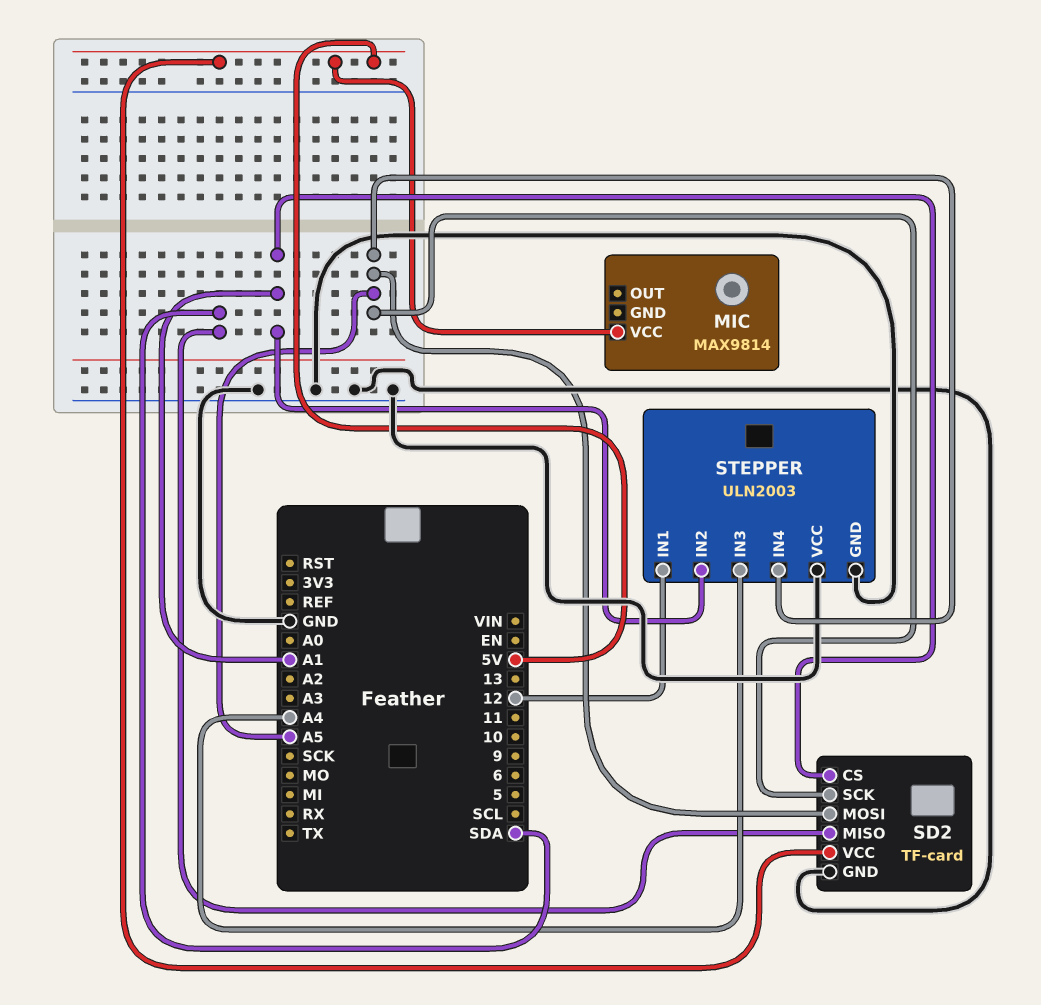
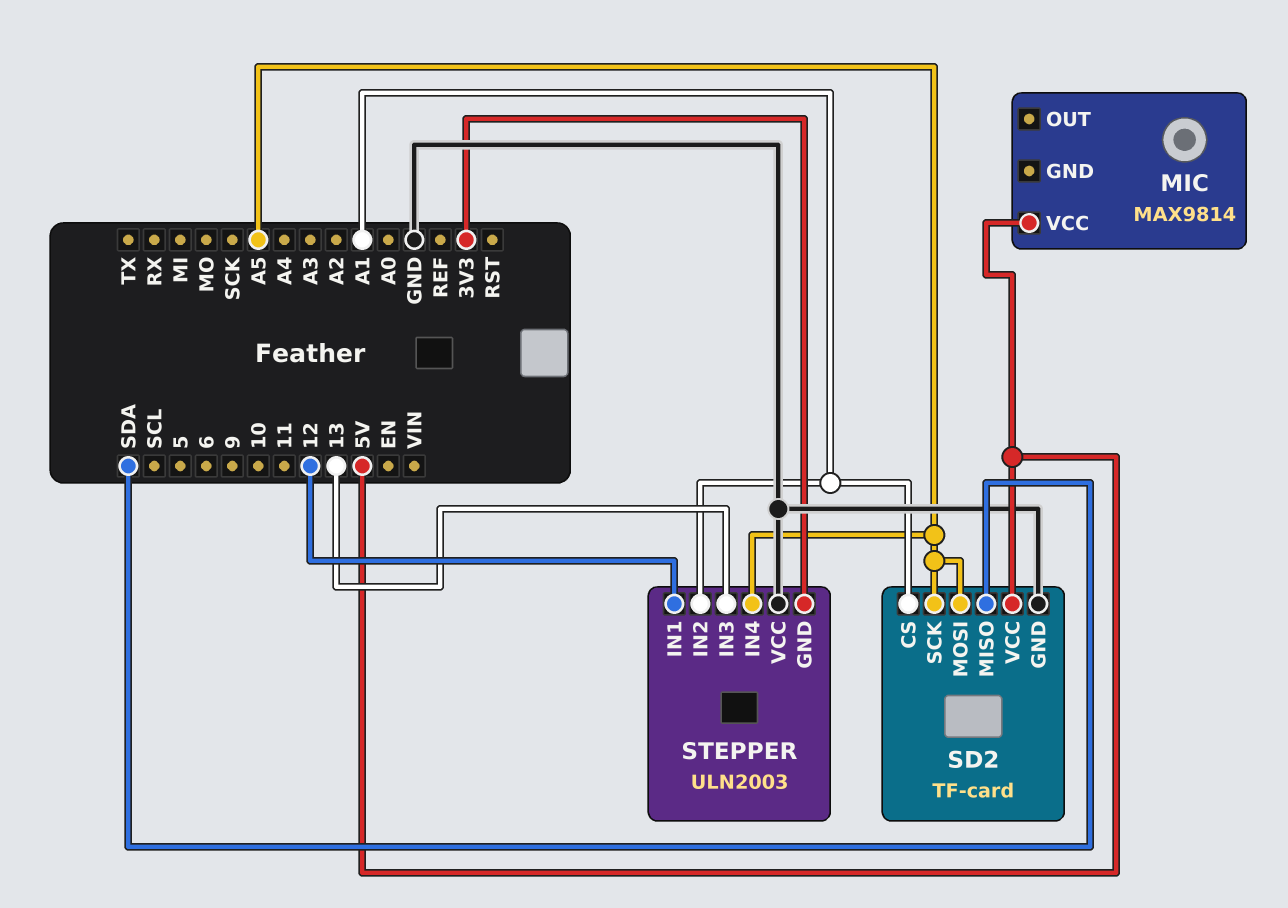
STEPPER pin GND: GND -> 3V3
STEPPER pin IN3: A4 -> 13

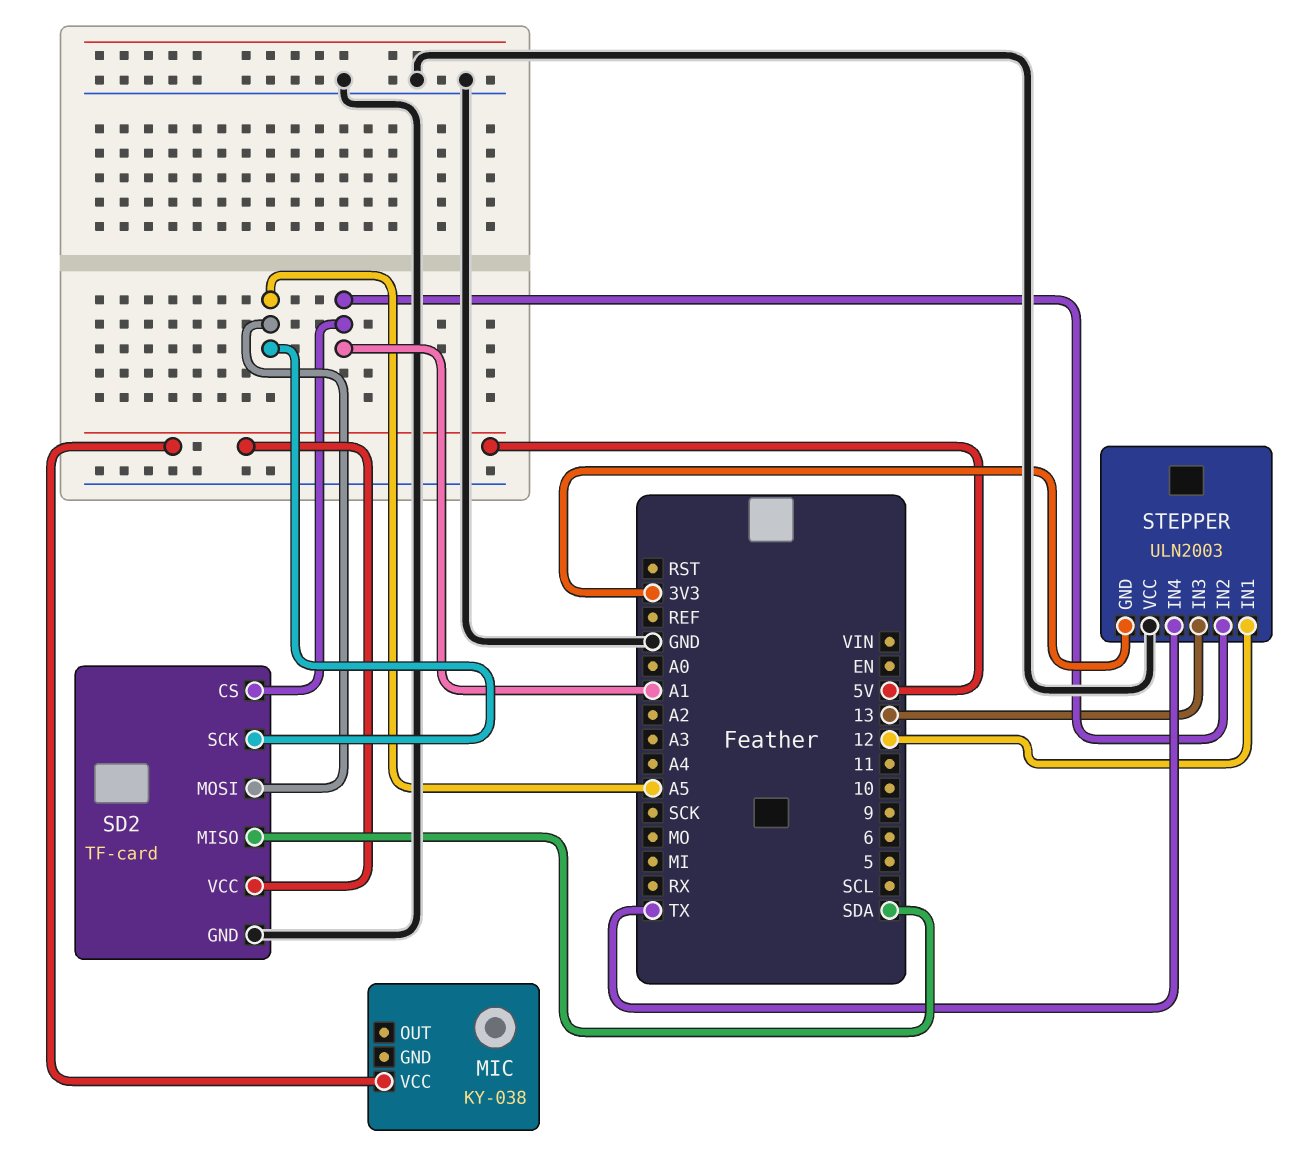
MIC: MAX9814 -> KY-038
STEPPER pin IN4: A5 -> TX

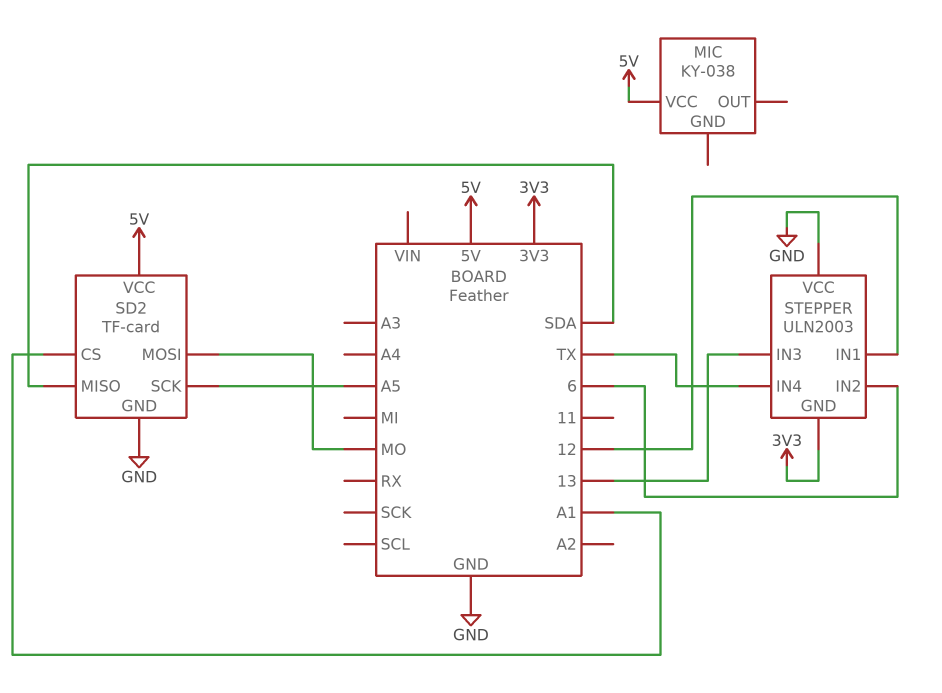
SD2 pin MOSI: A5 -> MO
STEPPER pin IN2: A1 -> 6

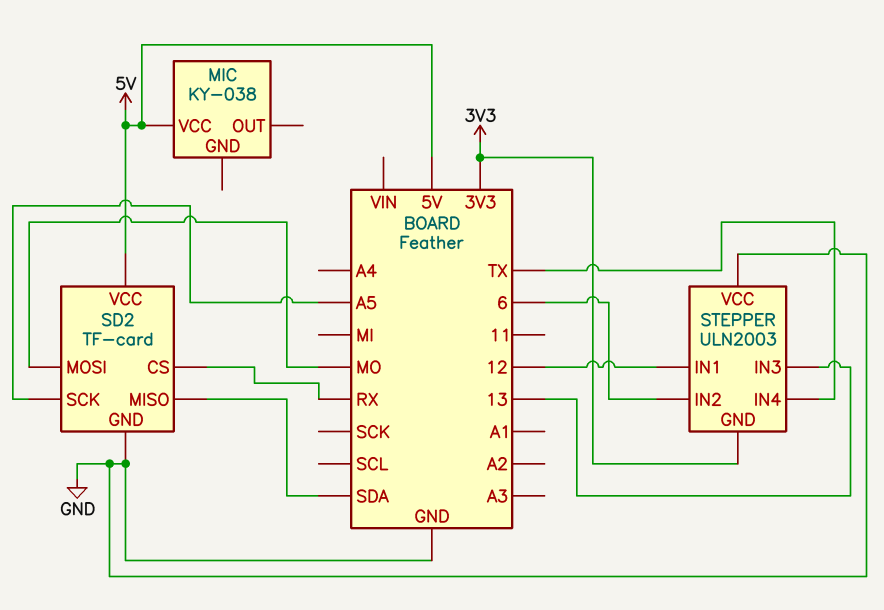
SD2 pin CS: A1 -> RX

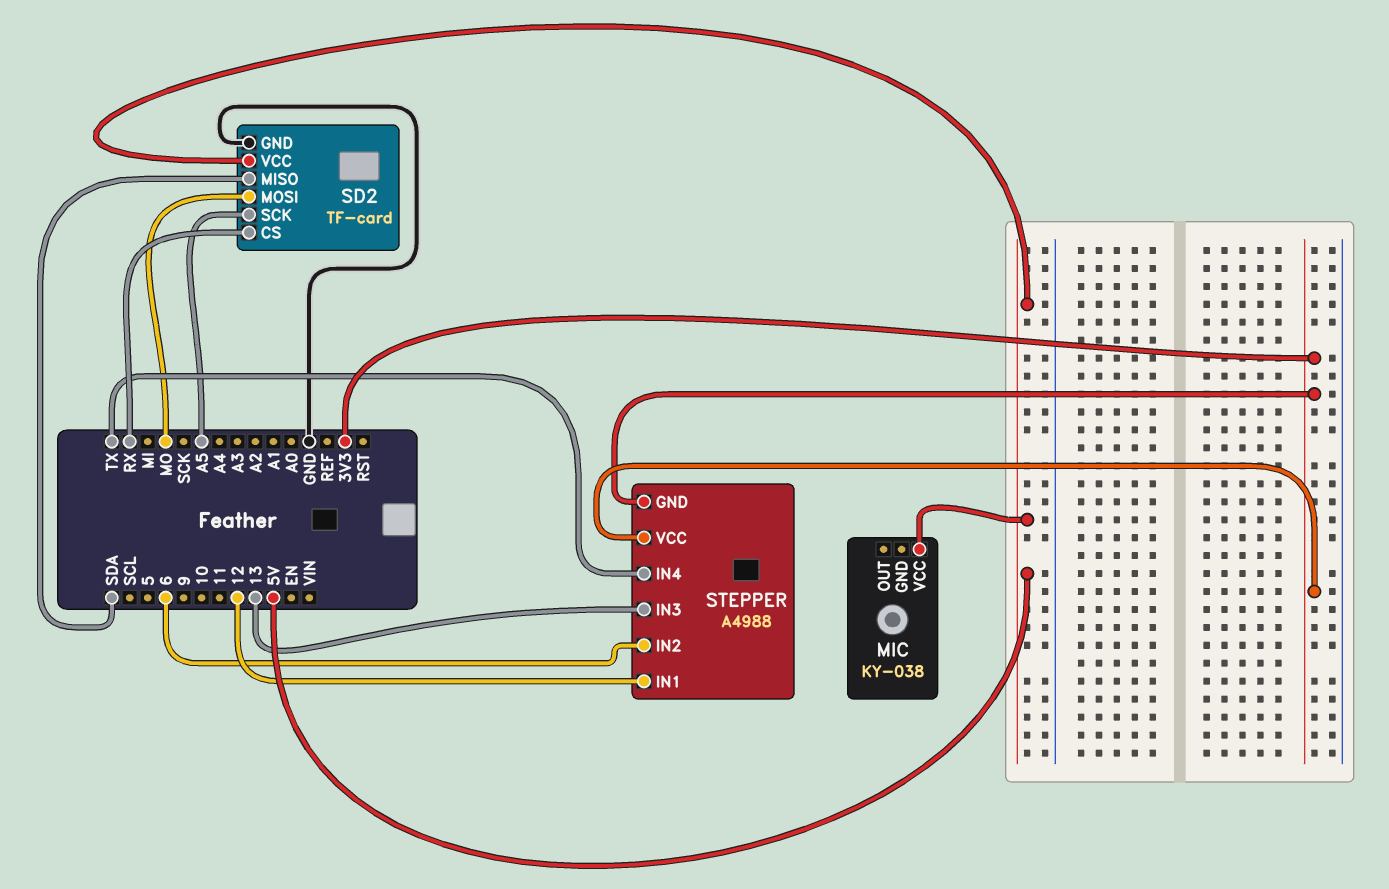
STEPPER: ULN2003 -> A4988
STEPPER pin VCC: GND -> 3V3

